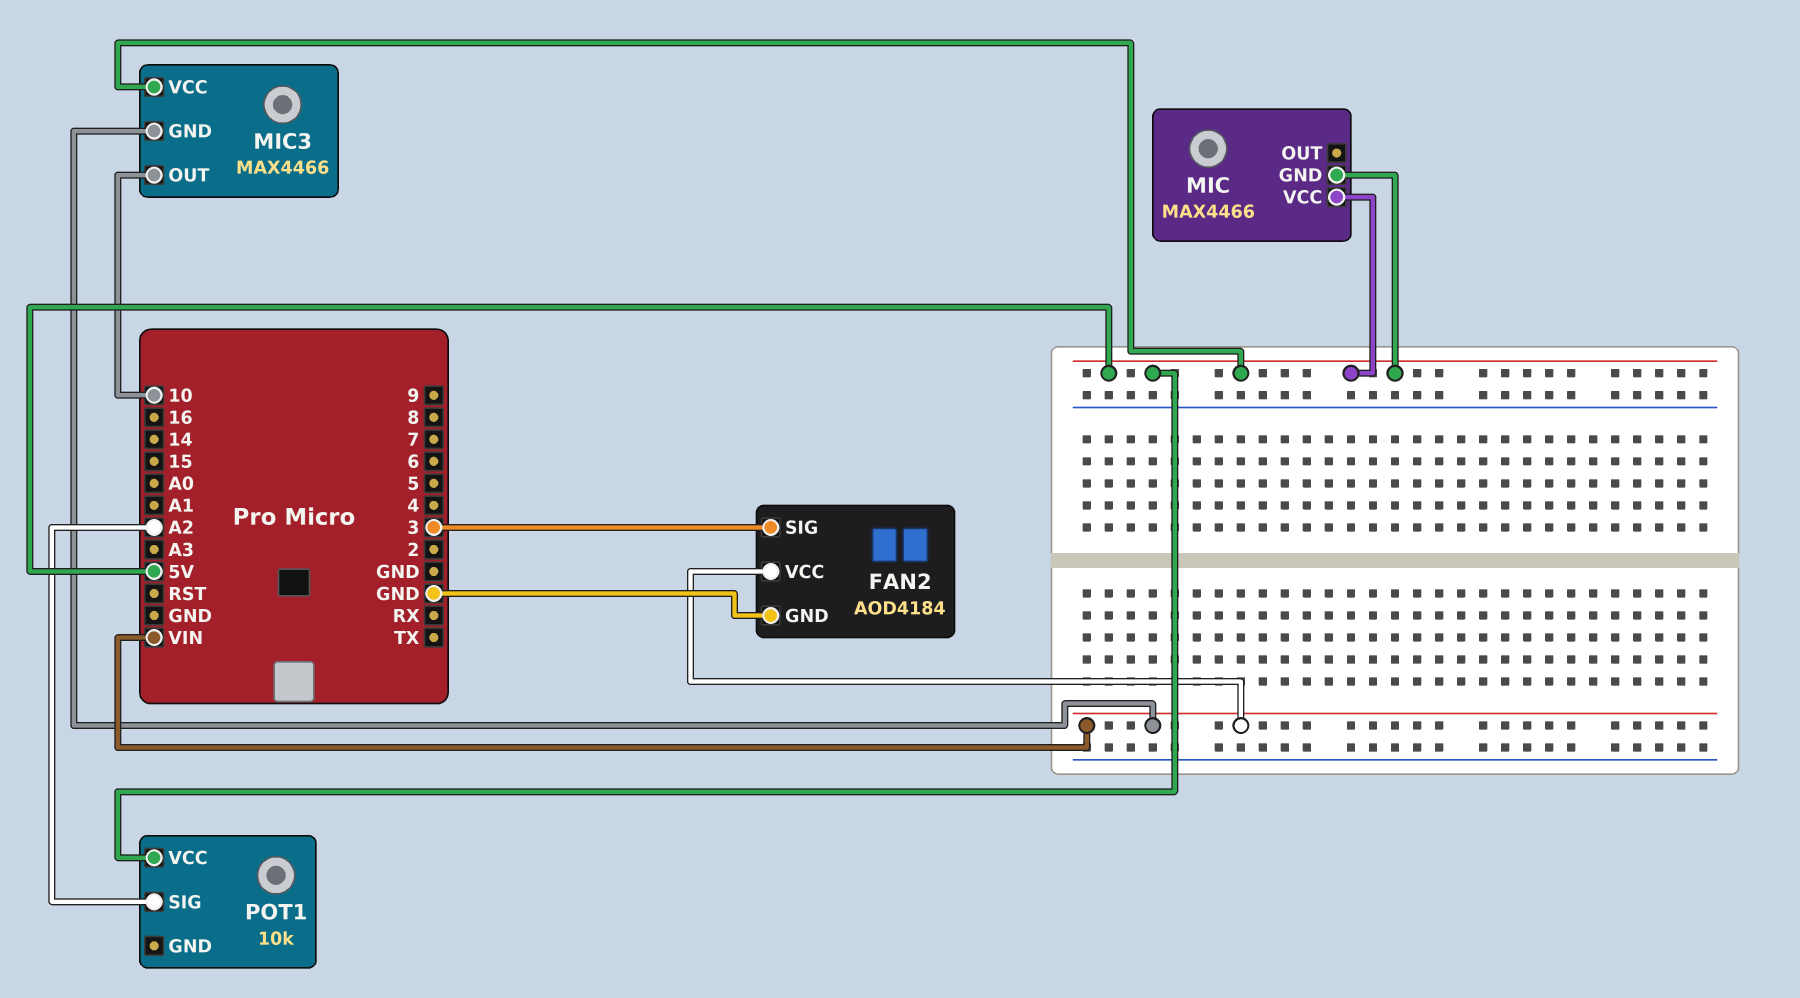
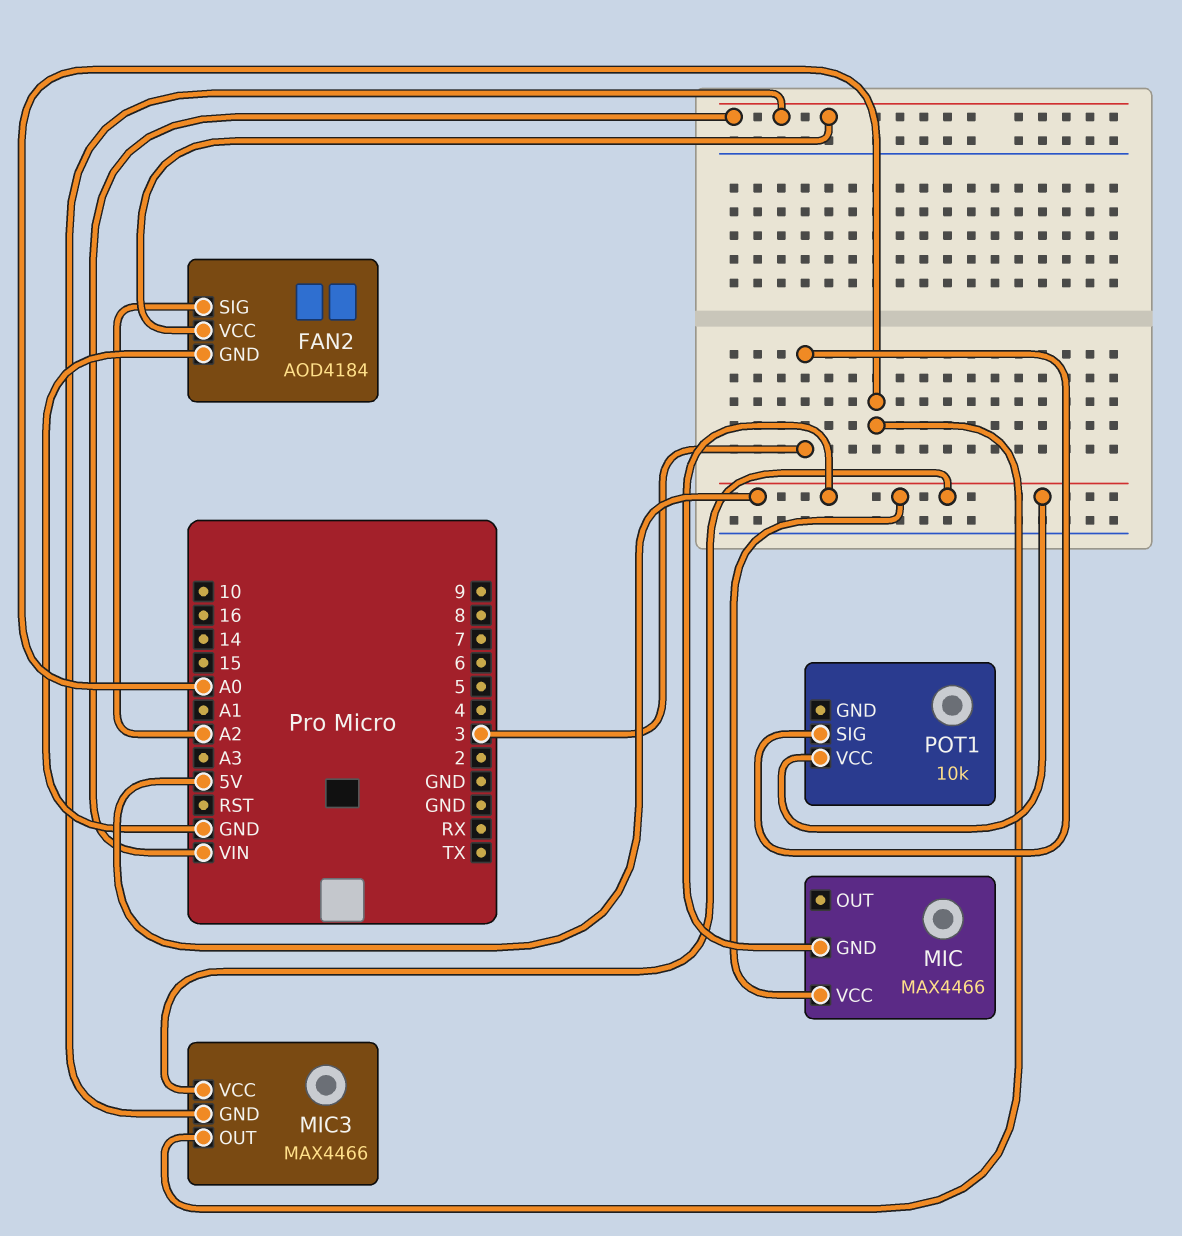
FAN2 pin SIG: 3 -> A2
MIC3 pin OUT: 10 -> A0
POT1 pin SIG: A2 -> 3

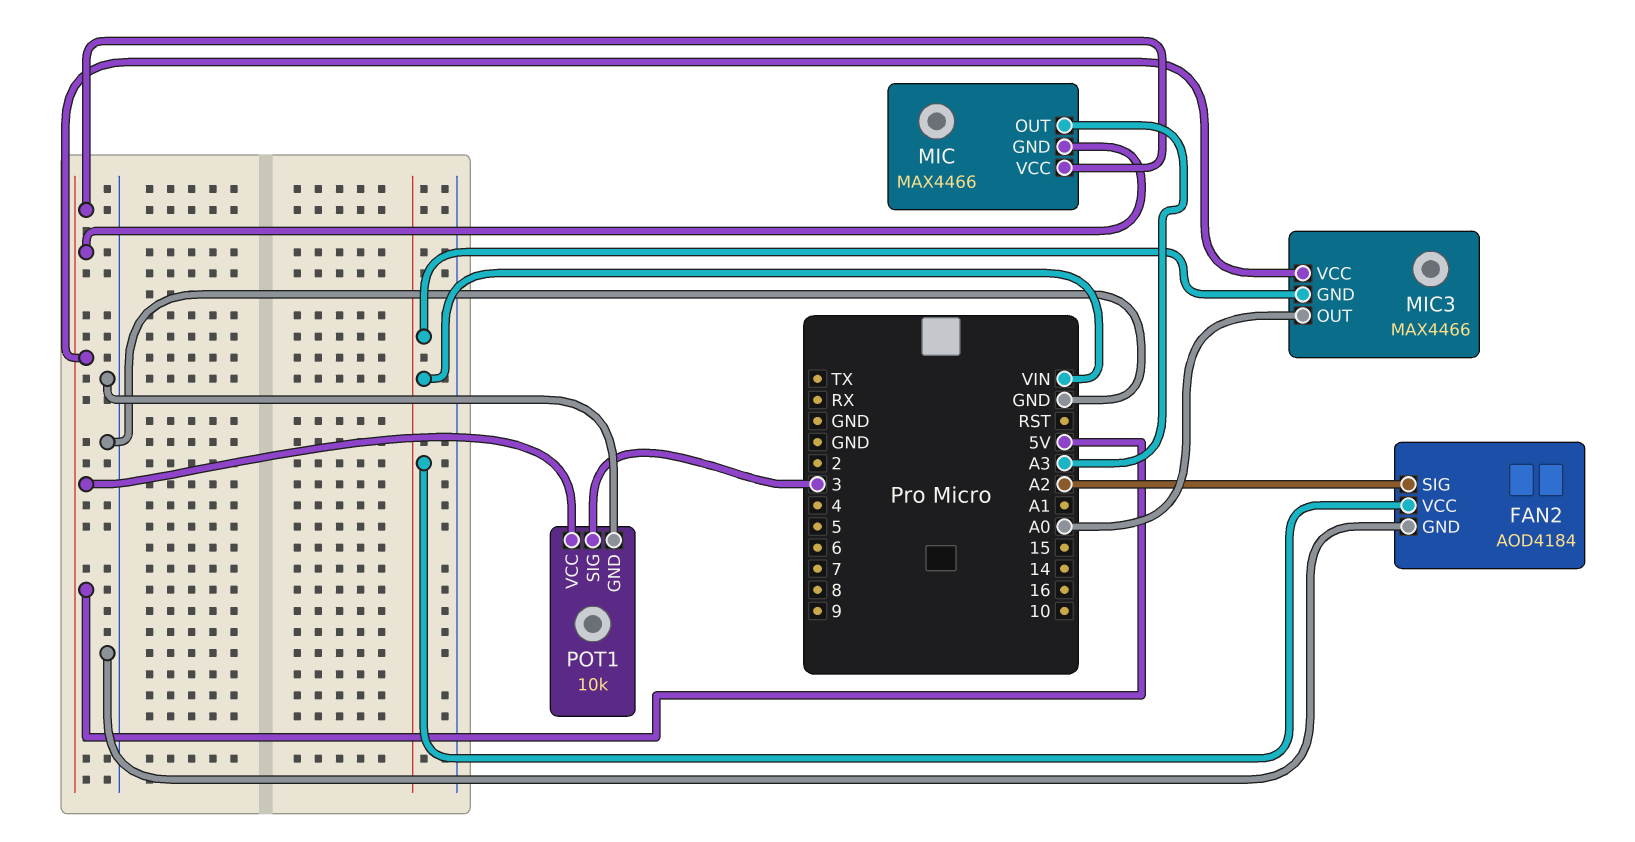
MIC pin OUT: none -> A3
POT1 pin GND: none -> GND

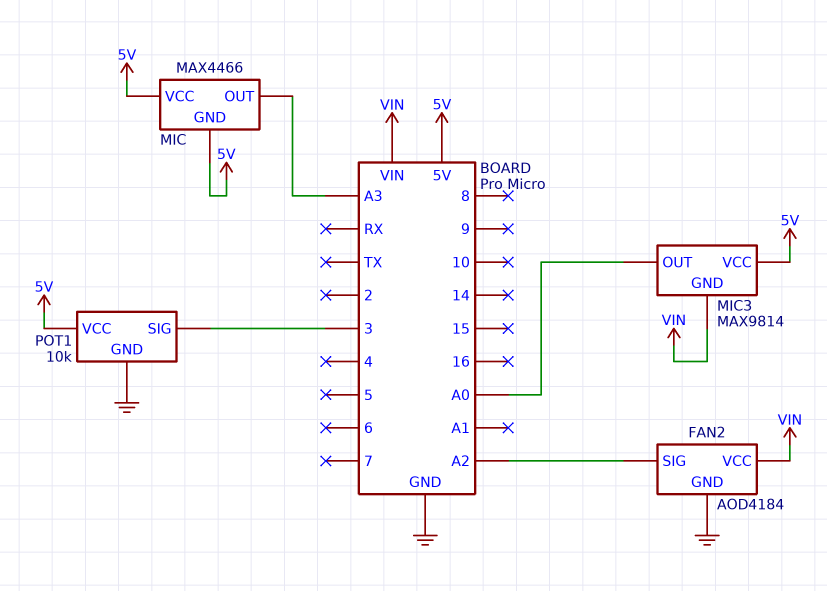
MIC3: MAX4466 -> MAX9814

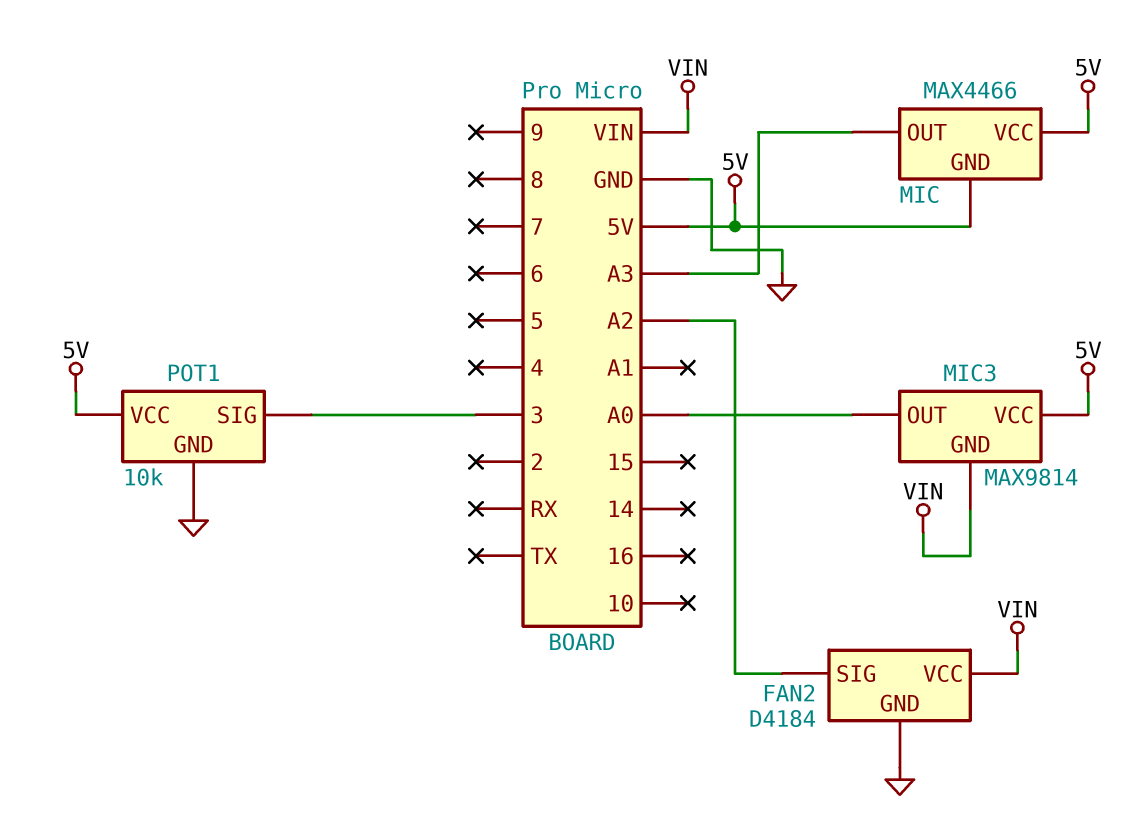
FAN2: AOD4184 -> D4184

